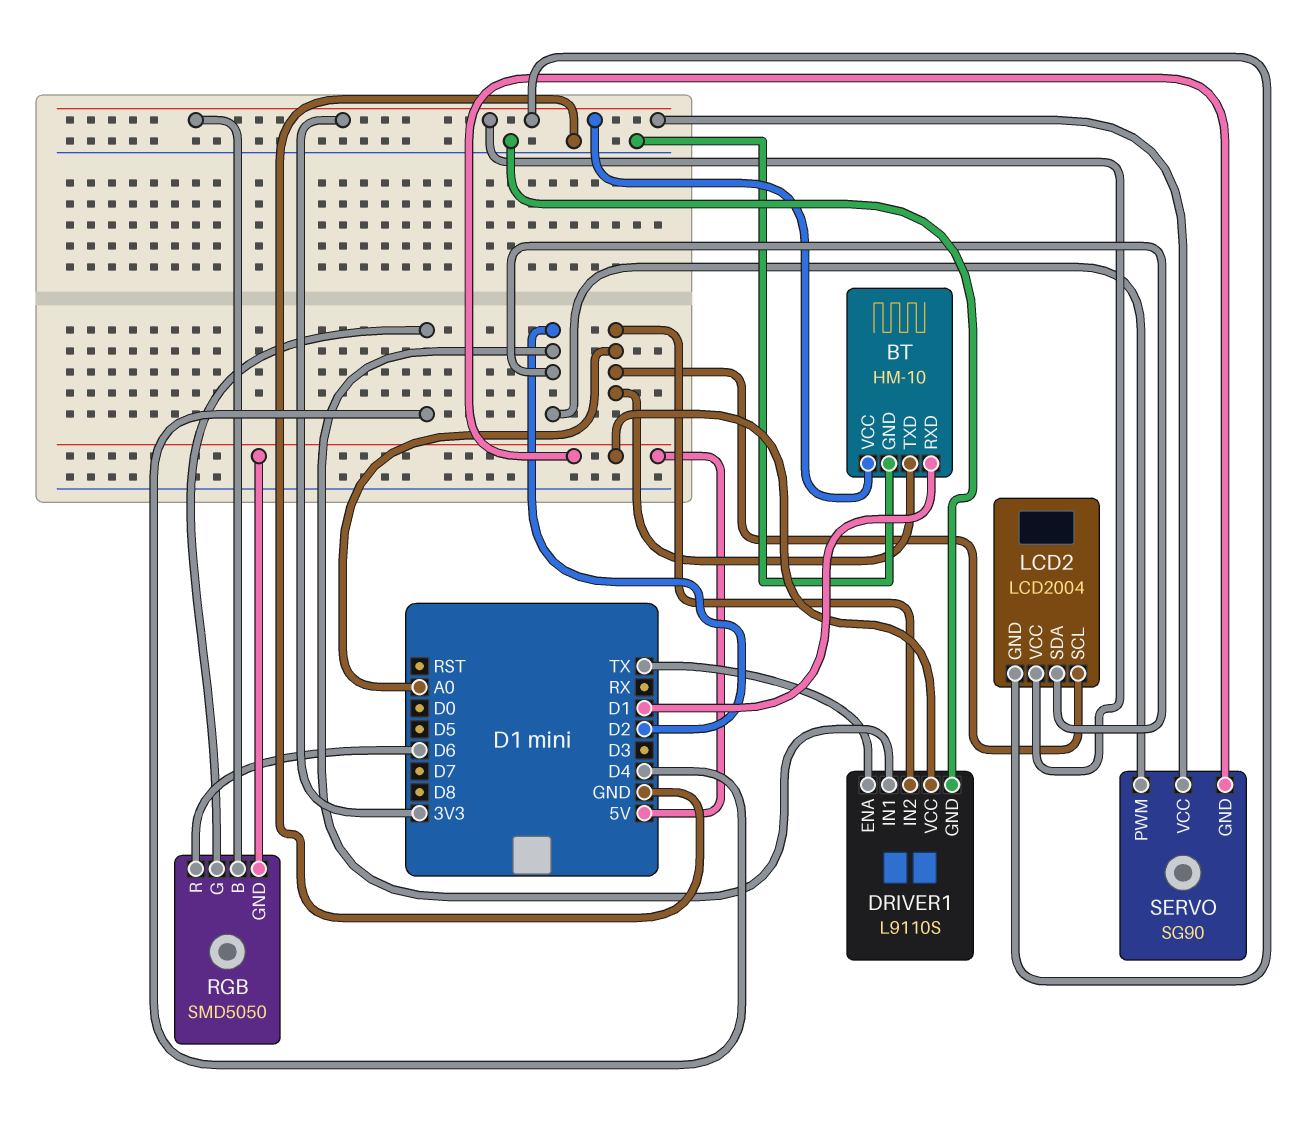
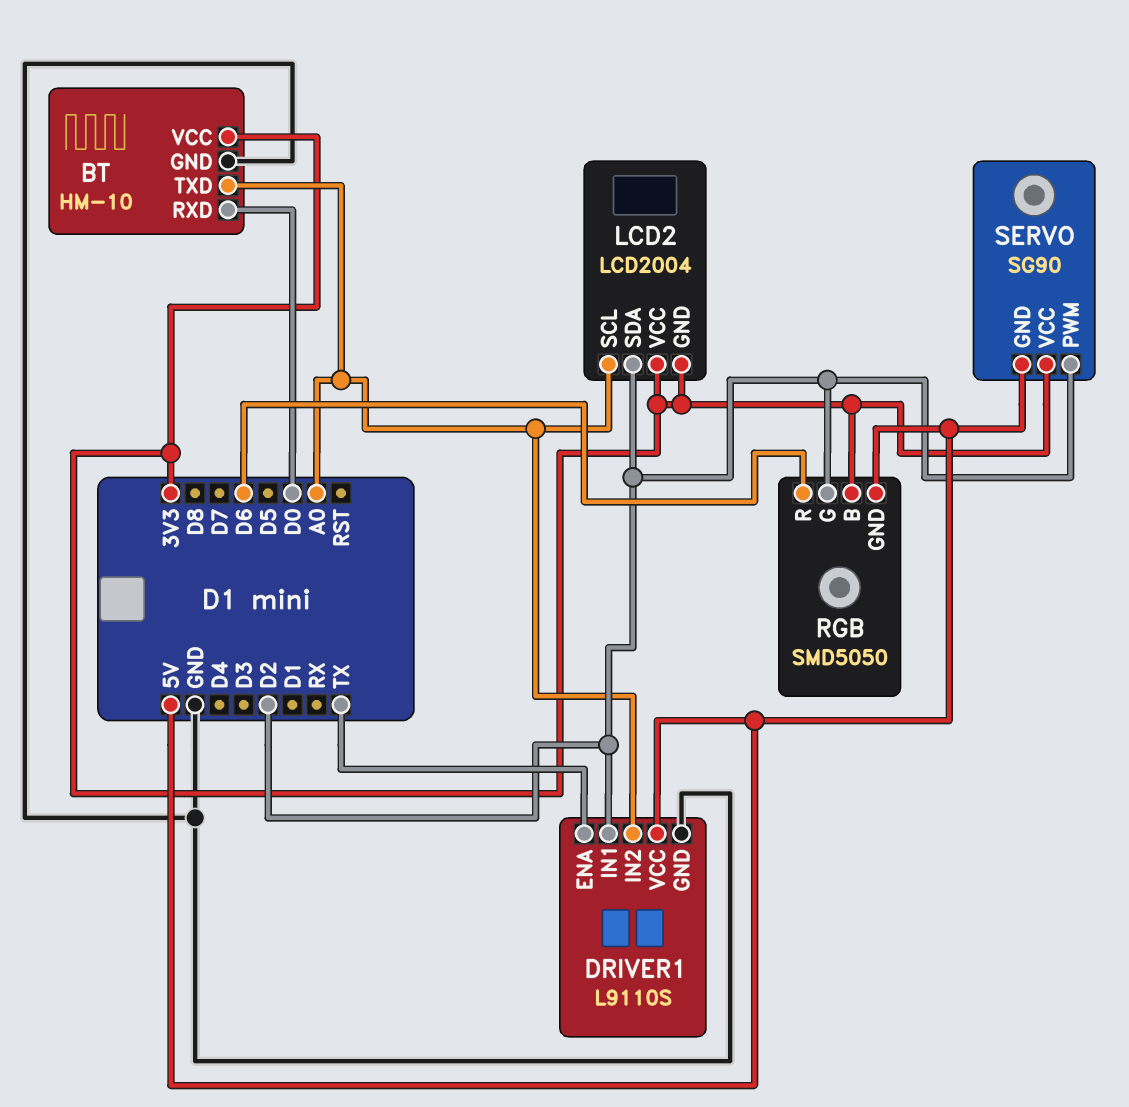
BT pin RXD: D1 -> D0
RGB pin G: D4 -> D2

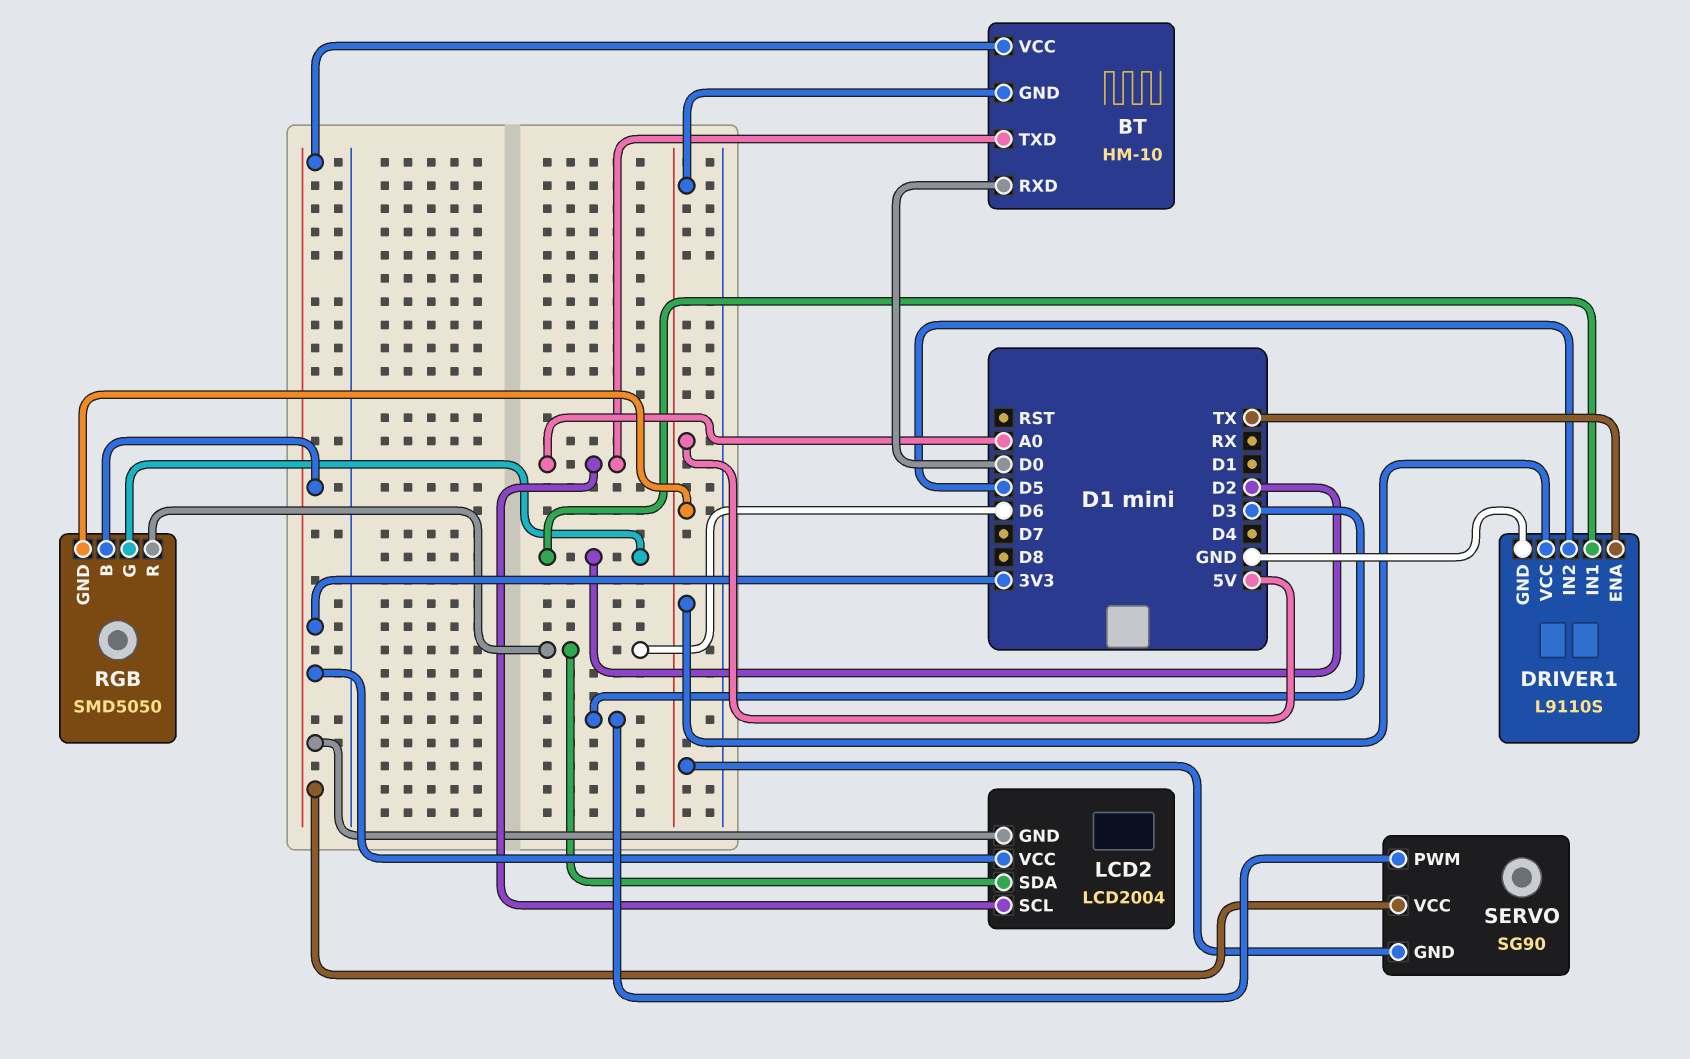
BT pin GND: GND -> 5V
DRIVER1 pin IN2: A0 -> D5
LCD2 pin SDA: D2 -> D6
SERVO pin PWM: D2 -> D3

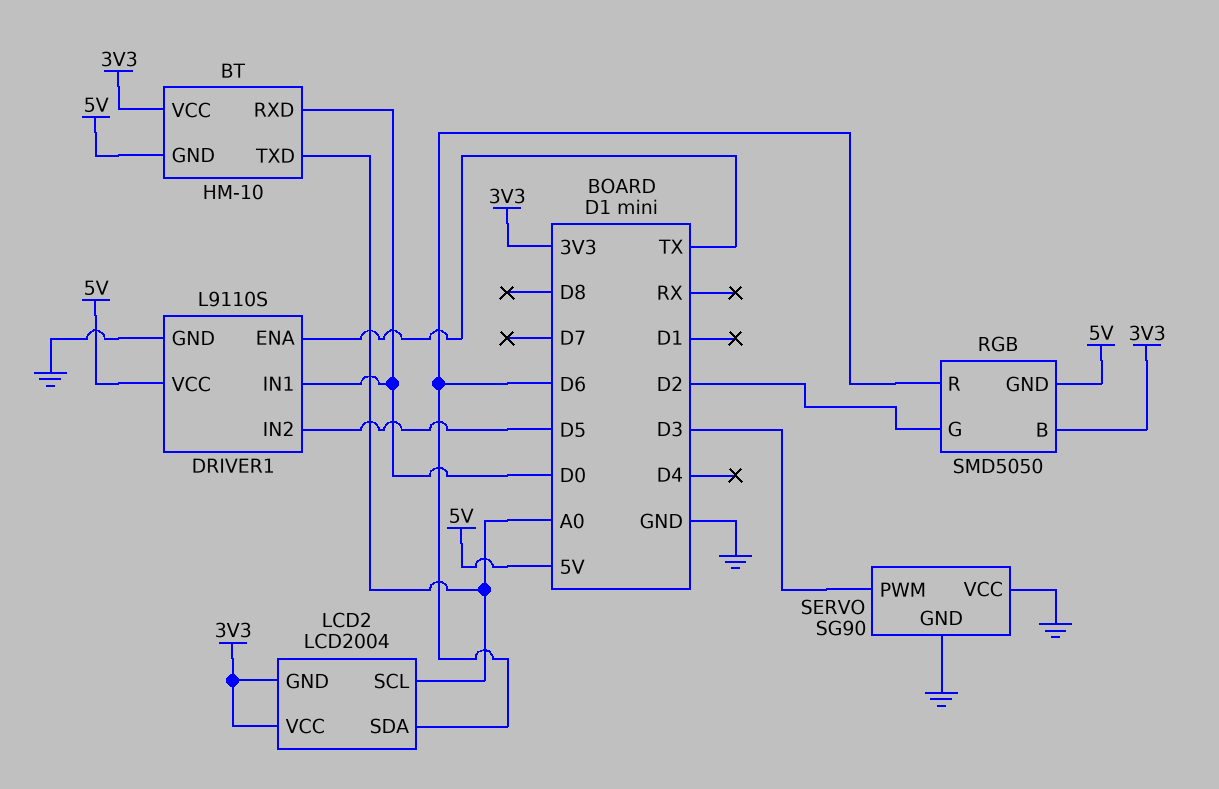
DRIVER1 pin IN1: D2 -> D0
SERVO pin GND: 5V -> GND
SERVO pin VCC: 3V3 -> GND

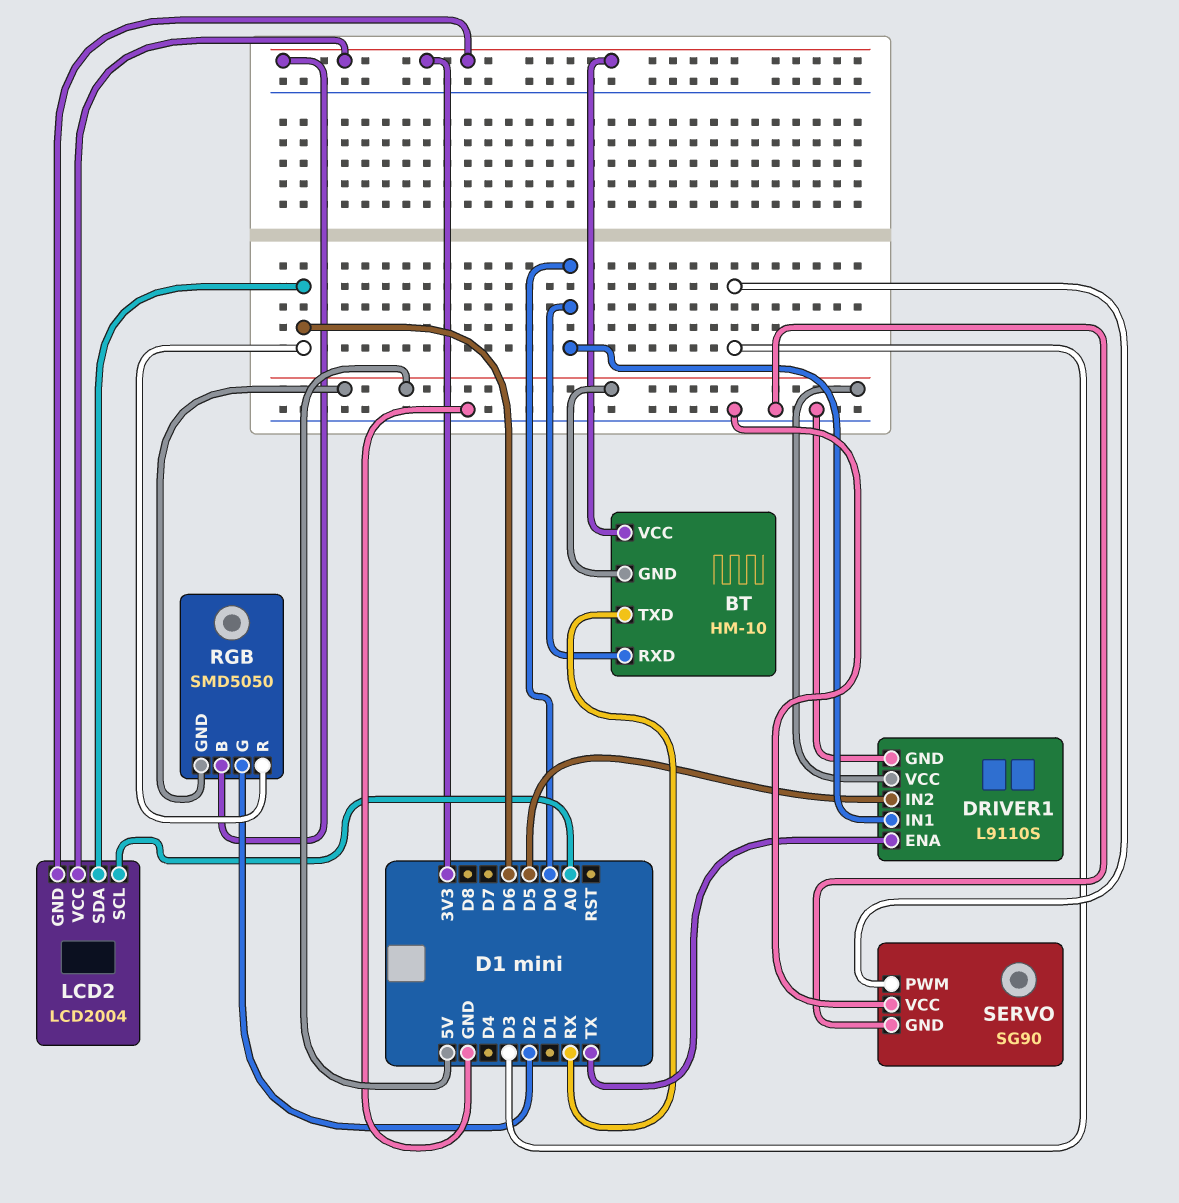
BT pin TXD: A0 -> RX

